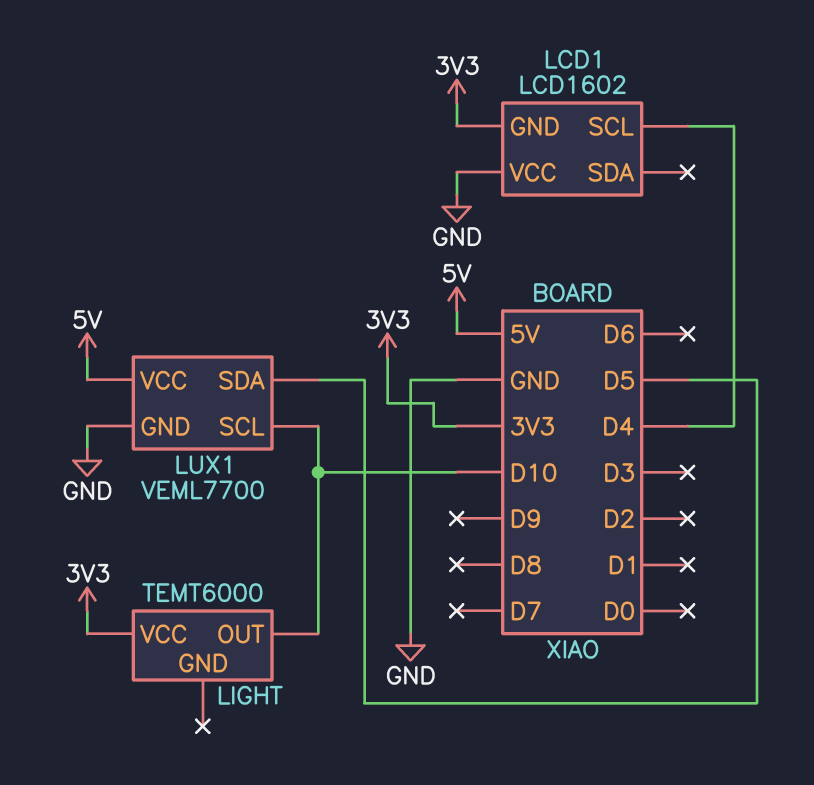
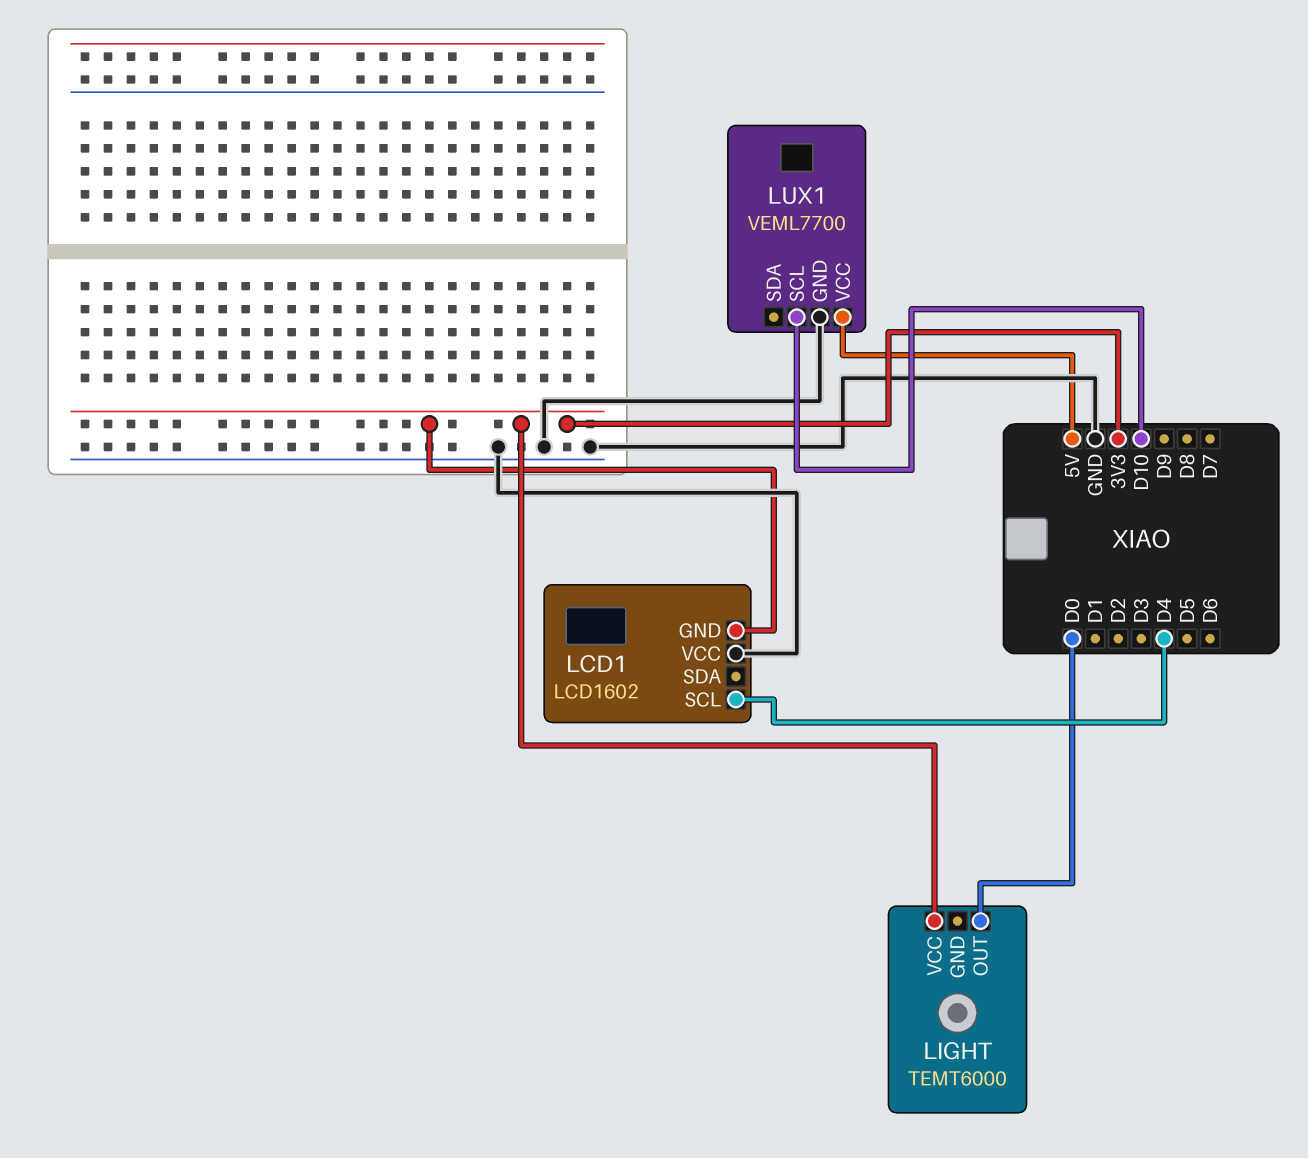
LIGHT pin OUT: D10 -> D0
LUX1 pin SDA: D5 -> none

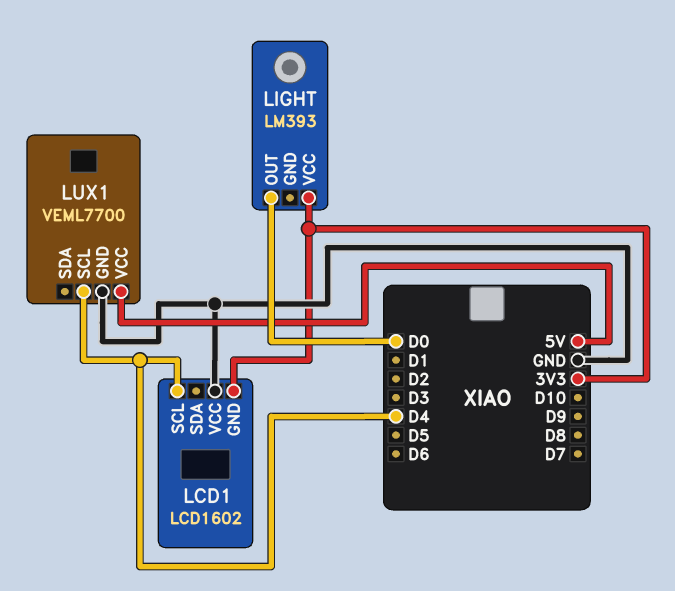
LIGHT: TEMT6000 -> LM393
LUX1 pin SCL: D10 -> D4

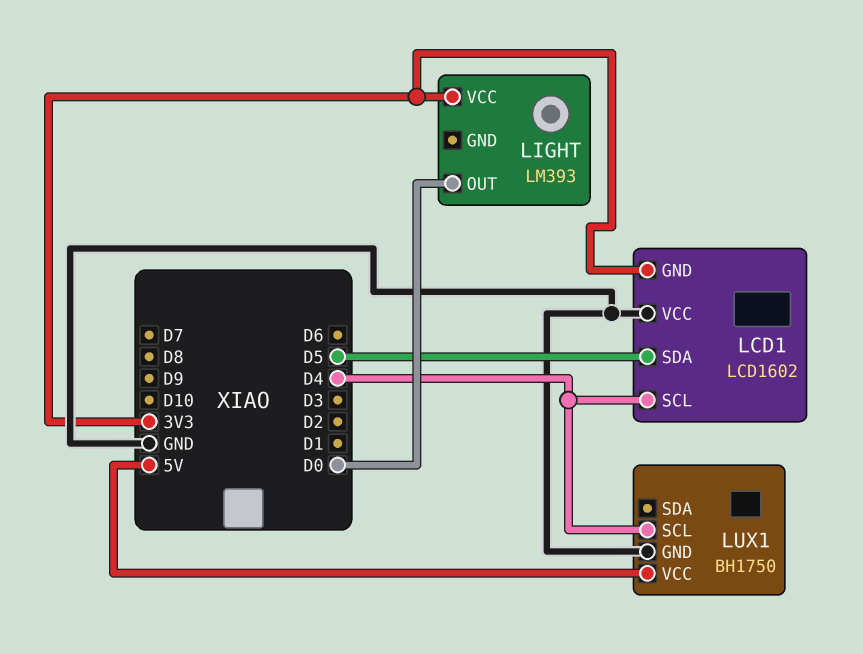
LCD1 pin SDA: none -> D5
LUX1: VEML7700 -> BH1750

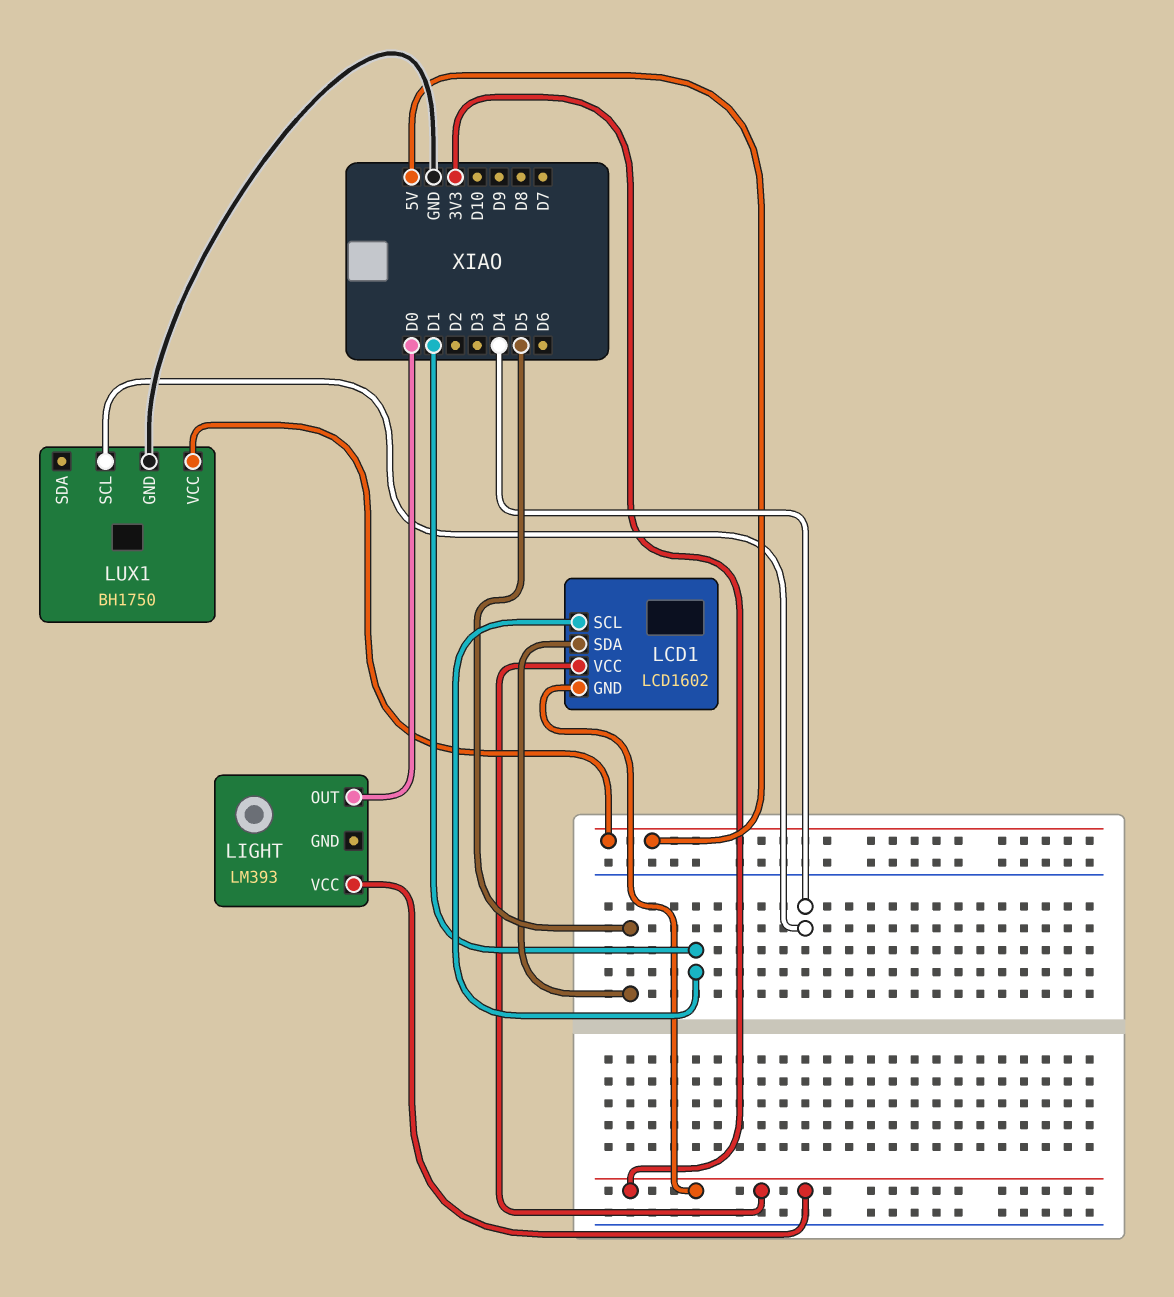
LCD1 pin SCL: D4 -> D1
LCD1 pin VCC: GND -> 3V3

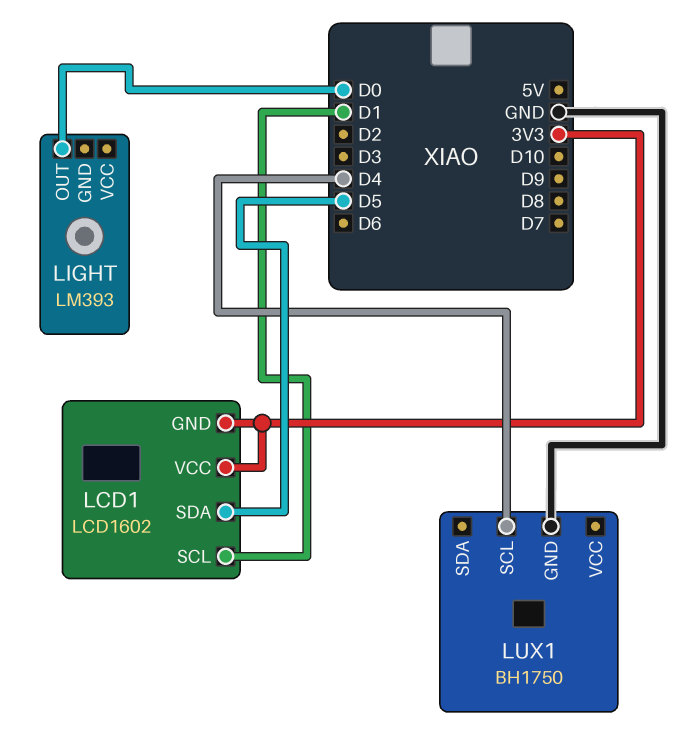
LIGHT pin VCC: 3V3 -> none
LUX1 pin VCC: 5V -> none

